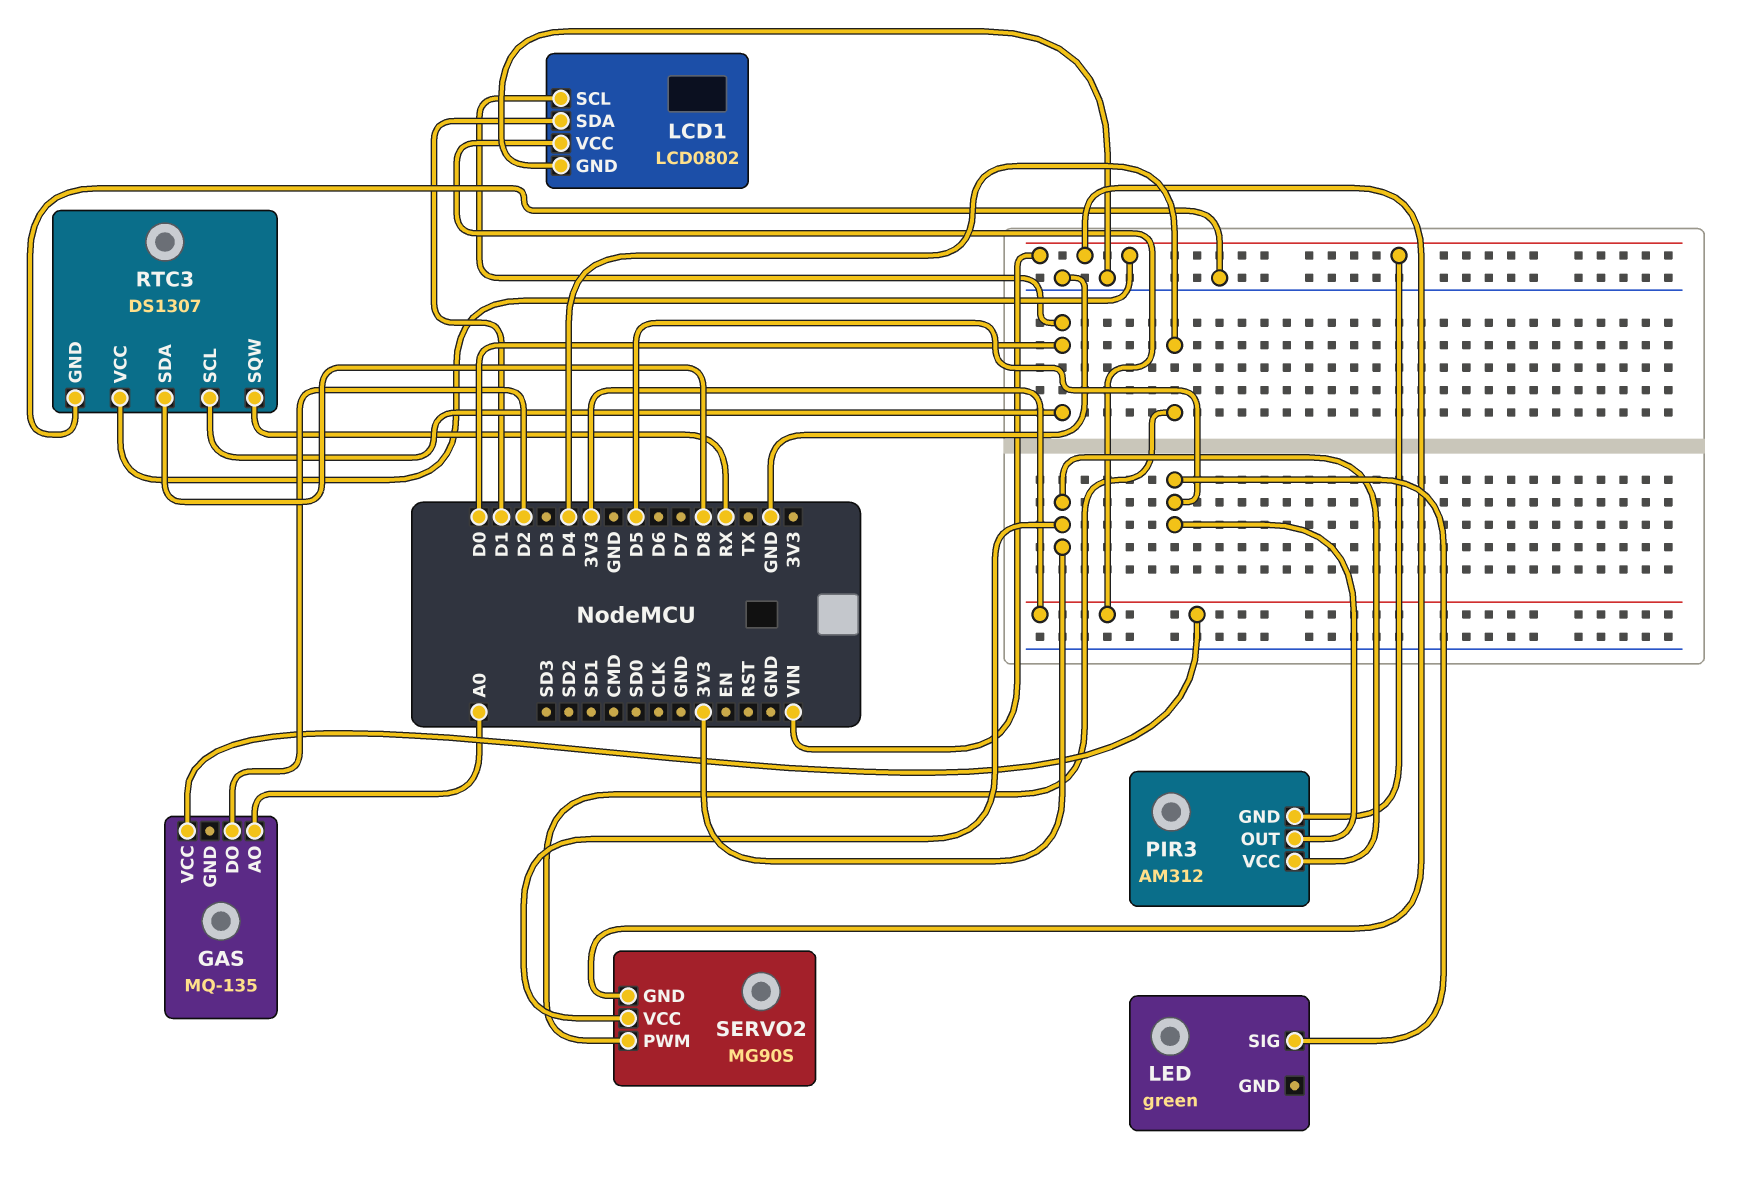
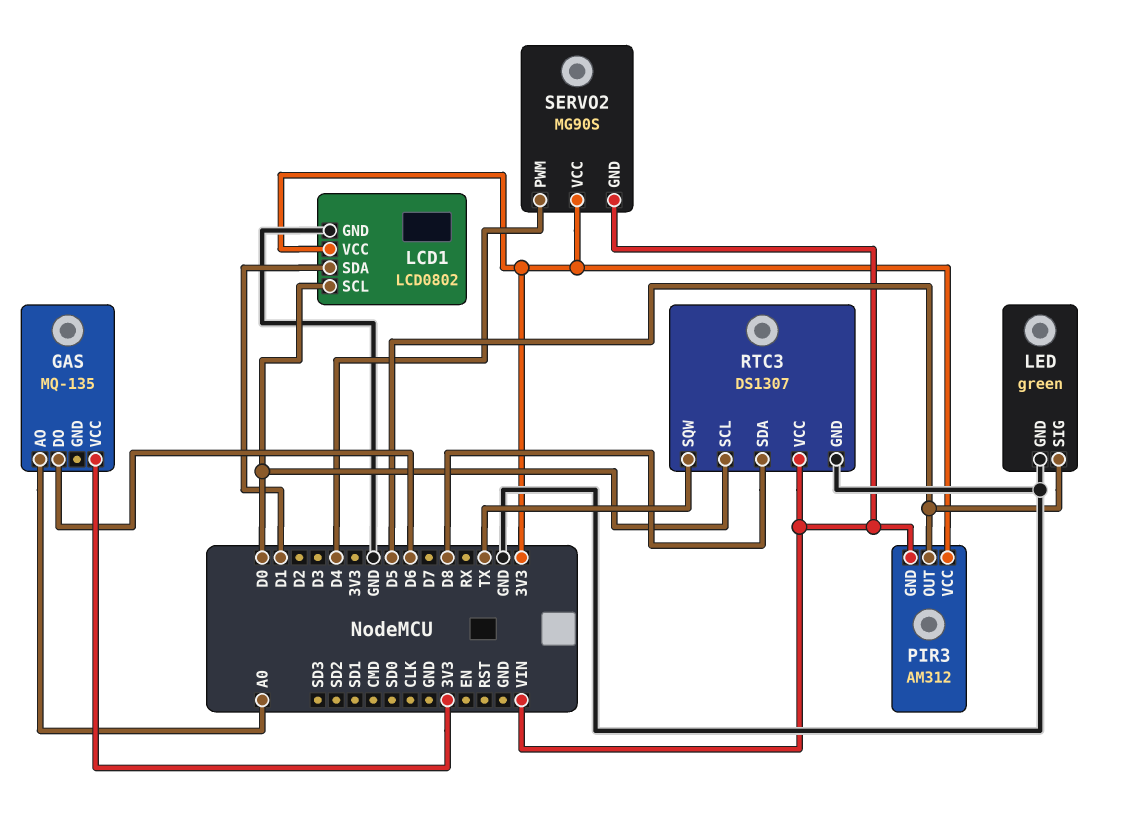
GAS pin DO: D2 -> D6
LED pin GND: none -> GND
RTC3 pin SQW: RX -> TX

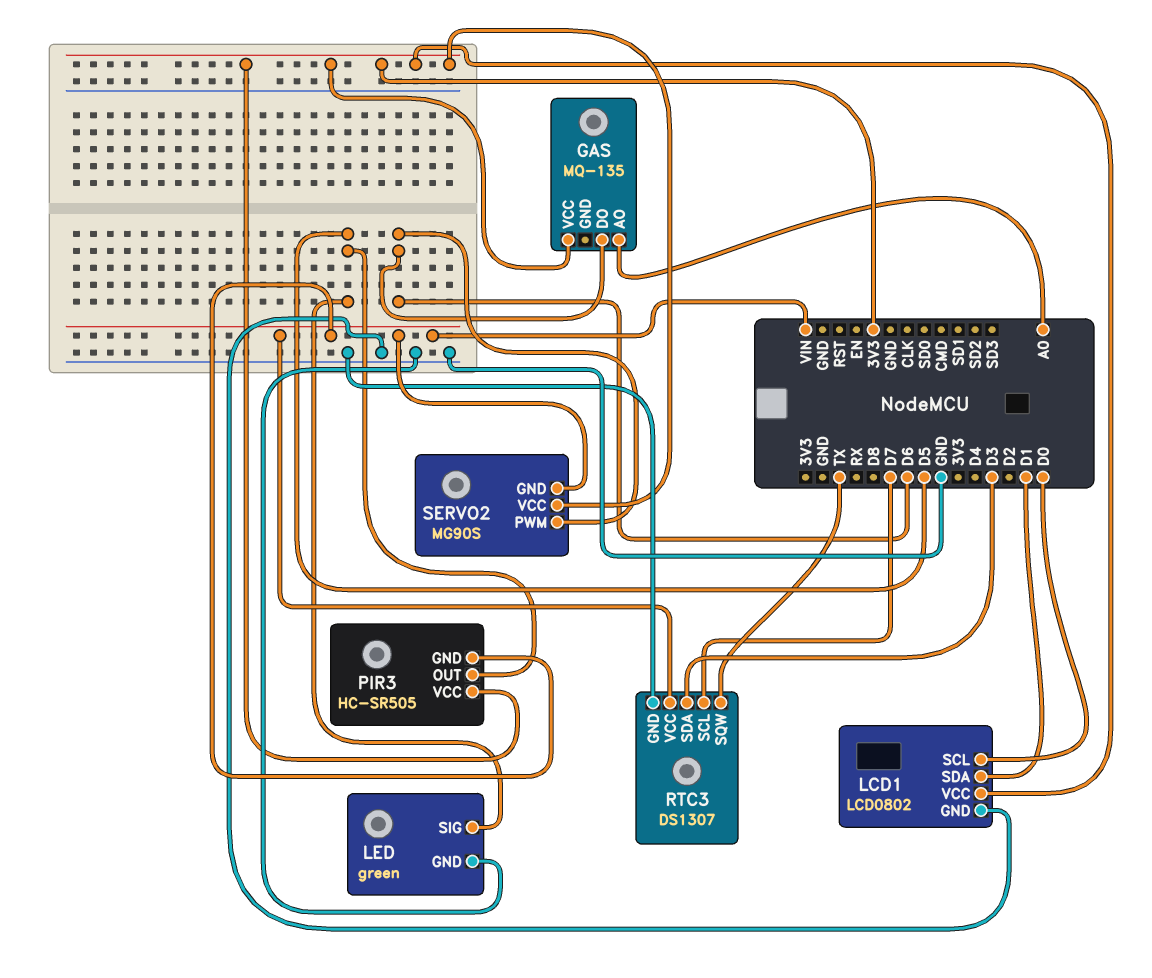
PIR3: AM312 -> HC-SR505
RTC3 pin SCL: D0 -> D7
RTC3 pin SDA: D8 -> D3
SERVO2 pin PWM: D4 -> D6

